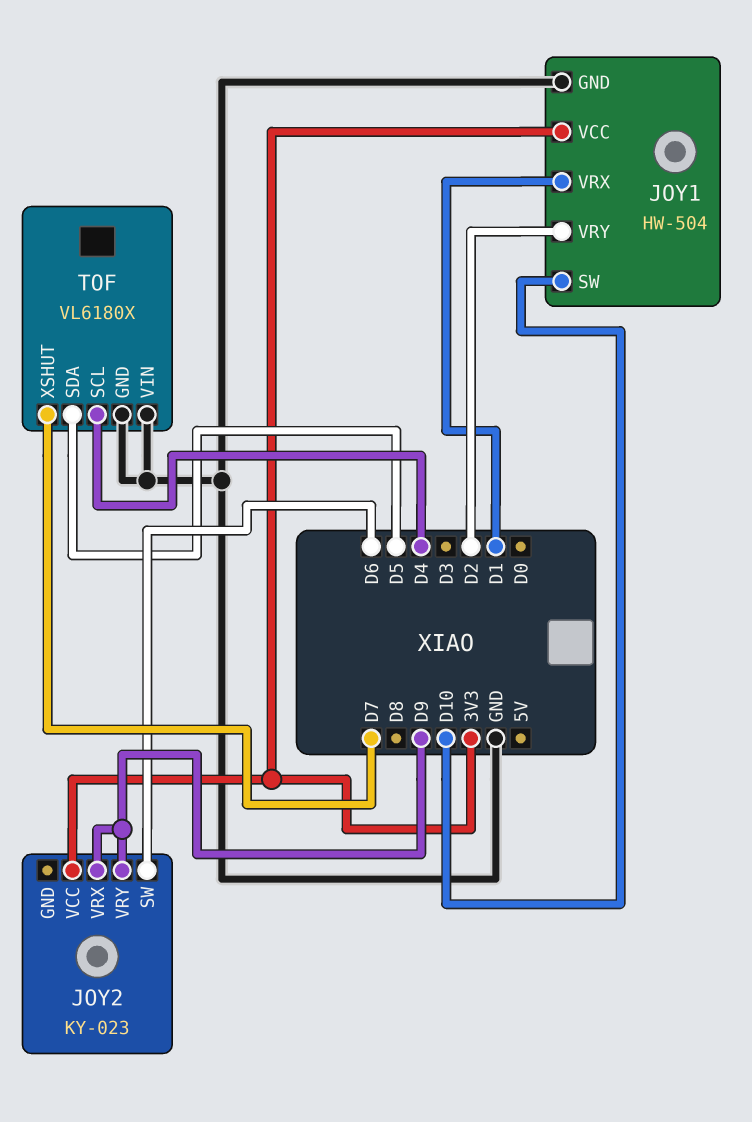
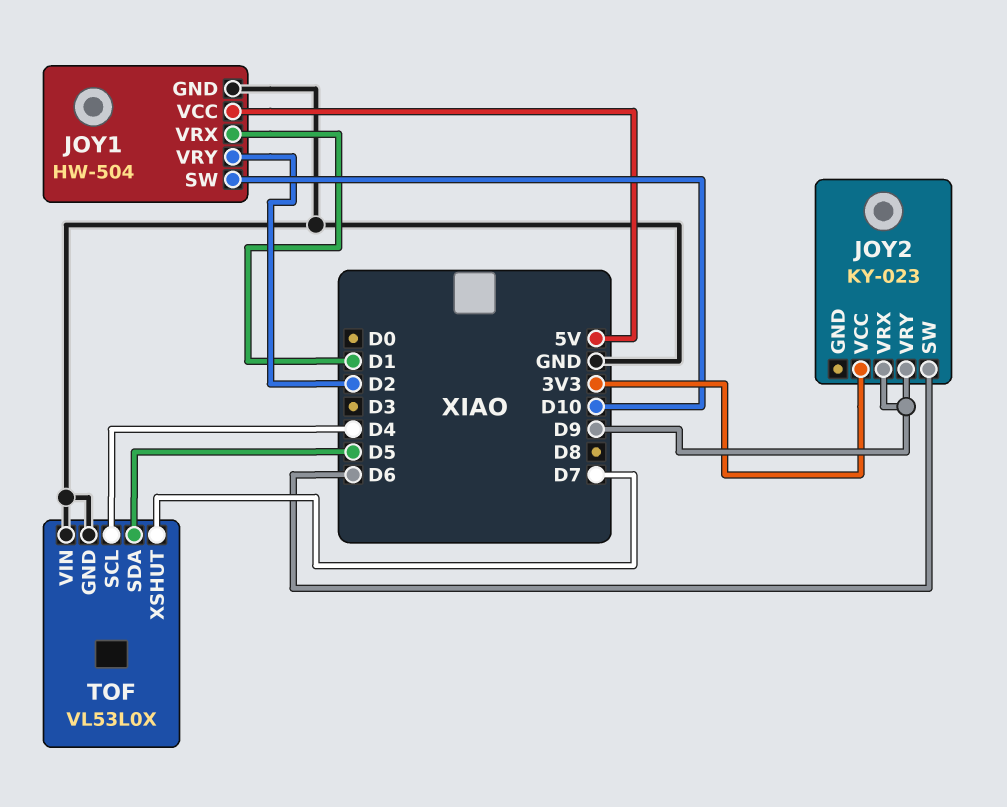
JOY1 pin VCC: 3V3 -> 5V
TOF: VL6180X -> VL53L0X

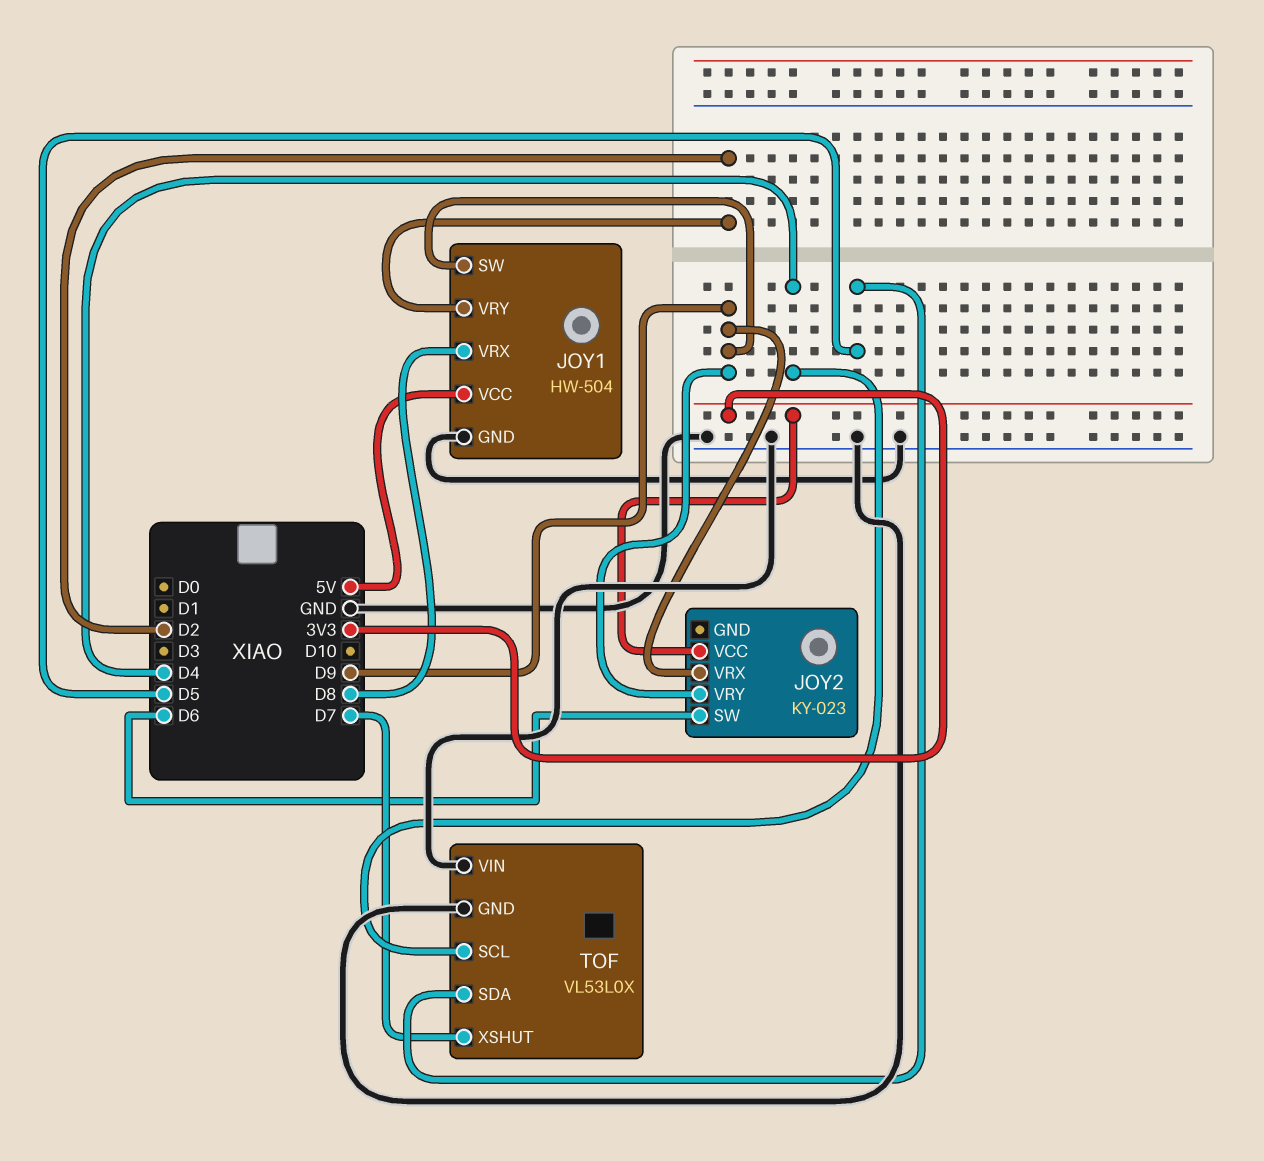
JOY1 pin SW: D10 -> D9
JOY1 pin VRX: D1 -> D8

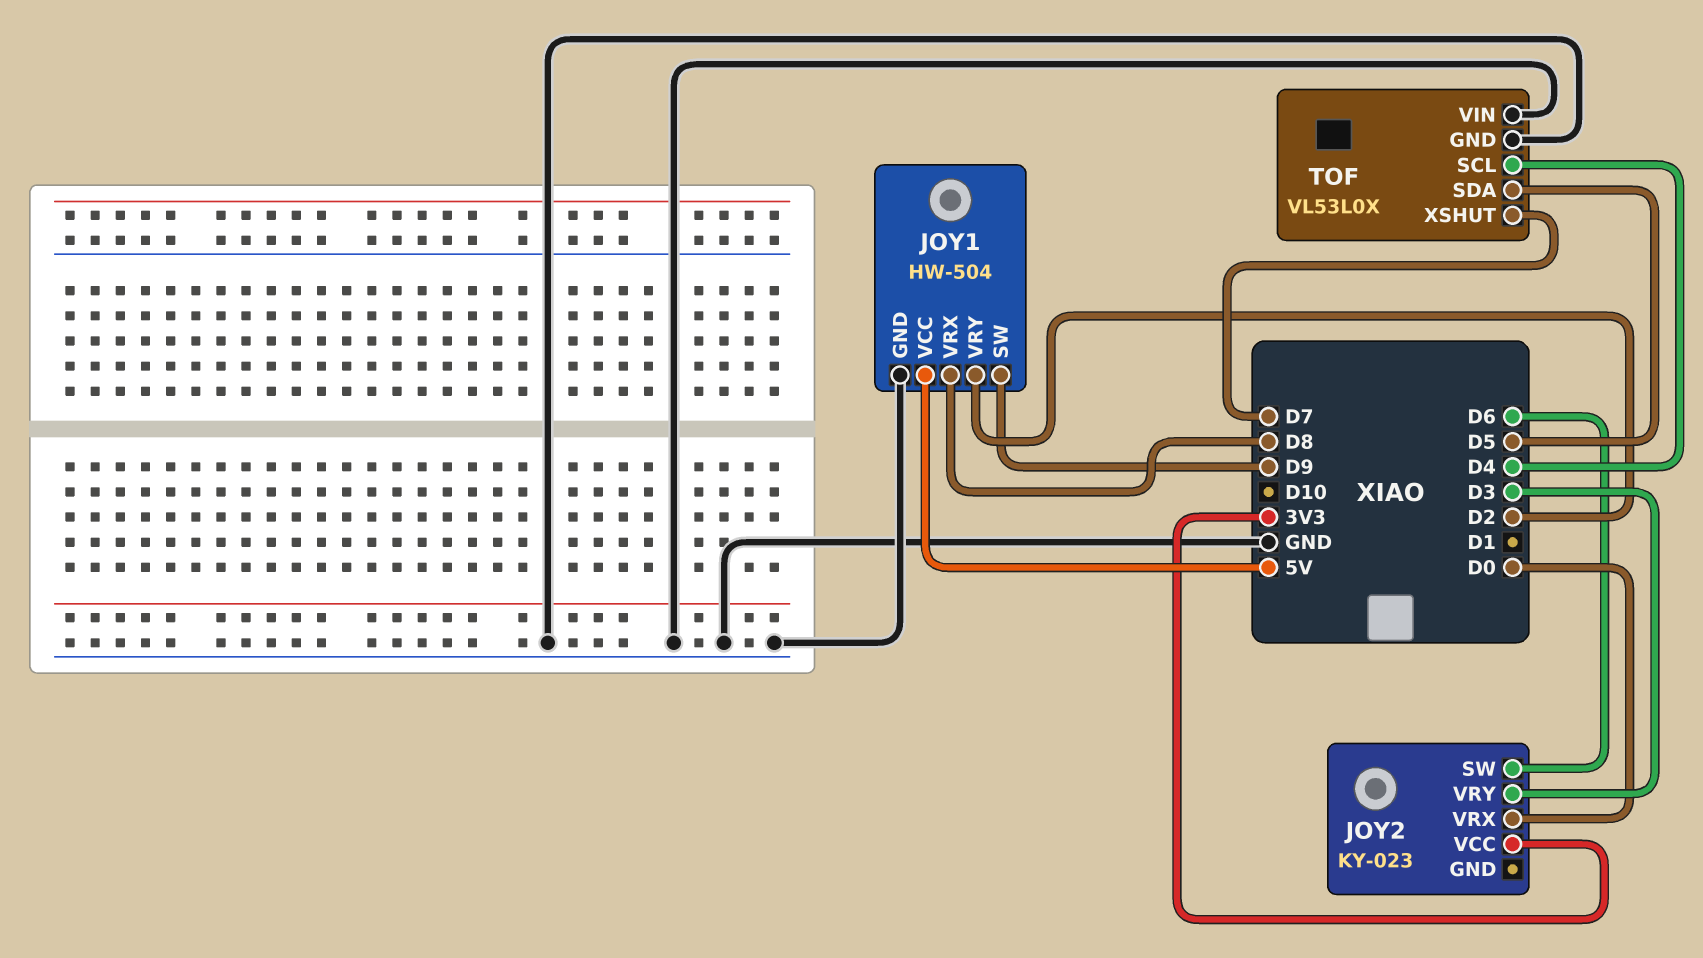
JOY2 pin VRX: D9 -> D0
JOY2 pin VRY: D9 -> D3

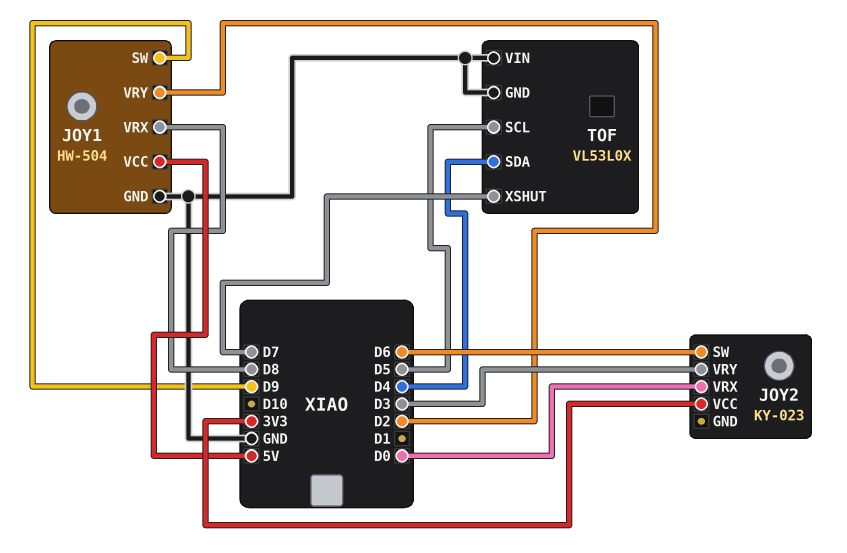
TOF pin SCL: D4 -> D5
TOF pin SDA: D5 -> D4

